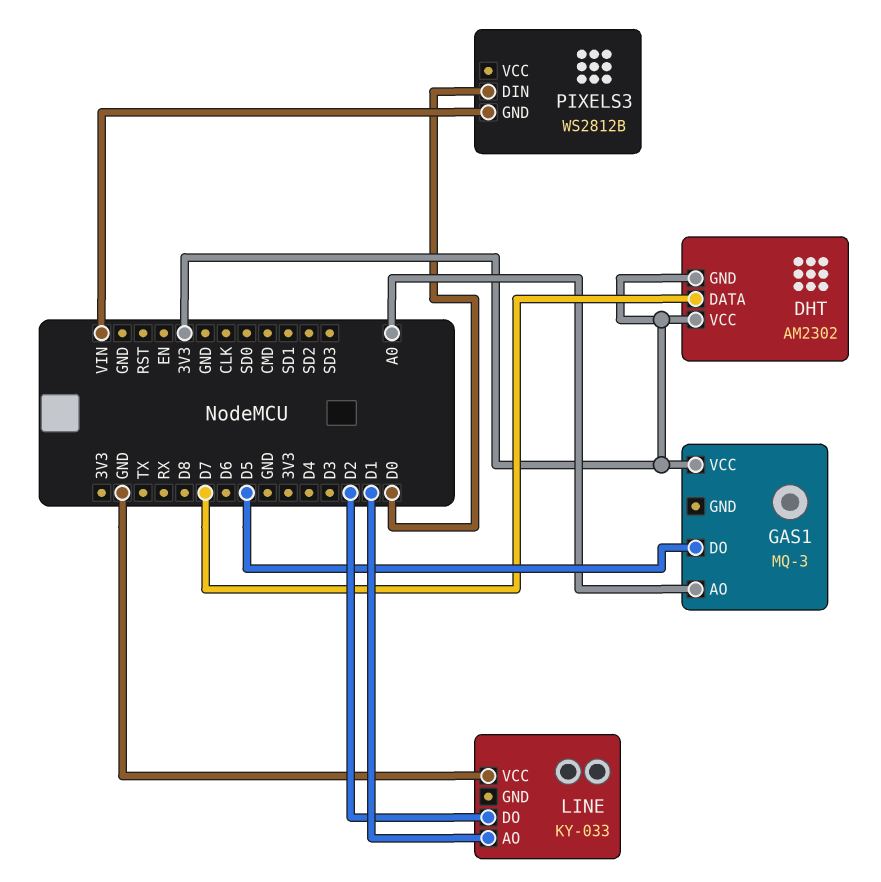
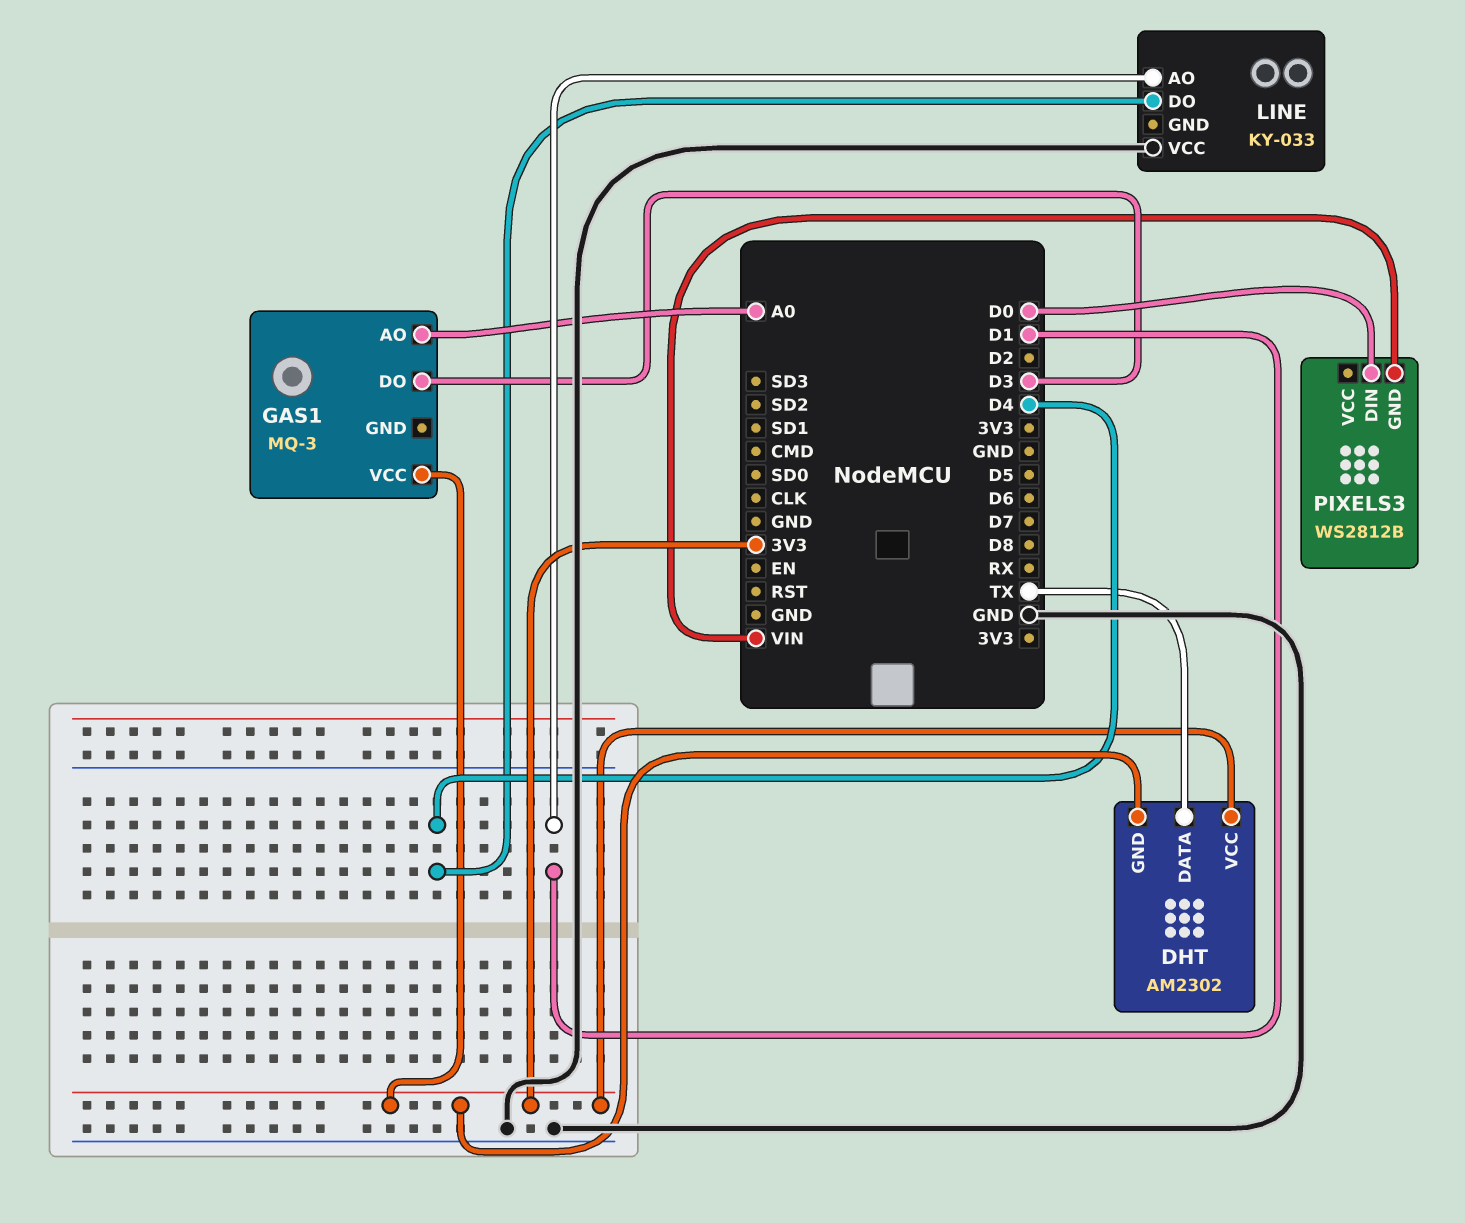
DHT pin DATA: D7 -> TX
GAS1 pin DO: D5 -> D3
LINE pin DO: D2 -> D4

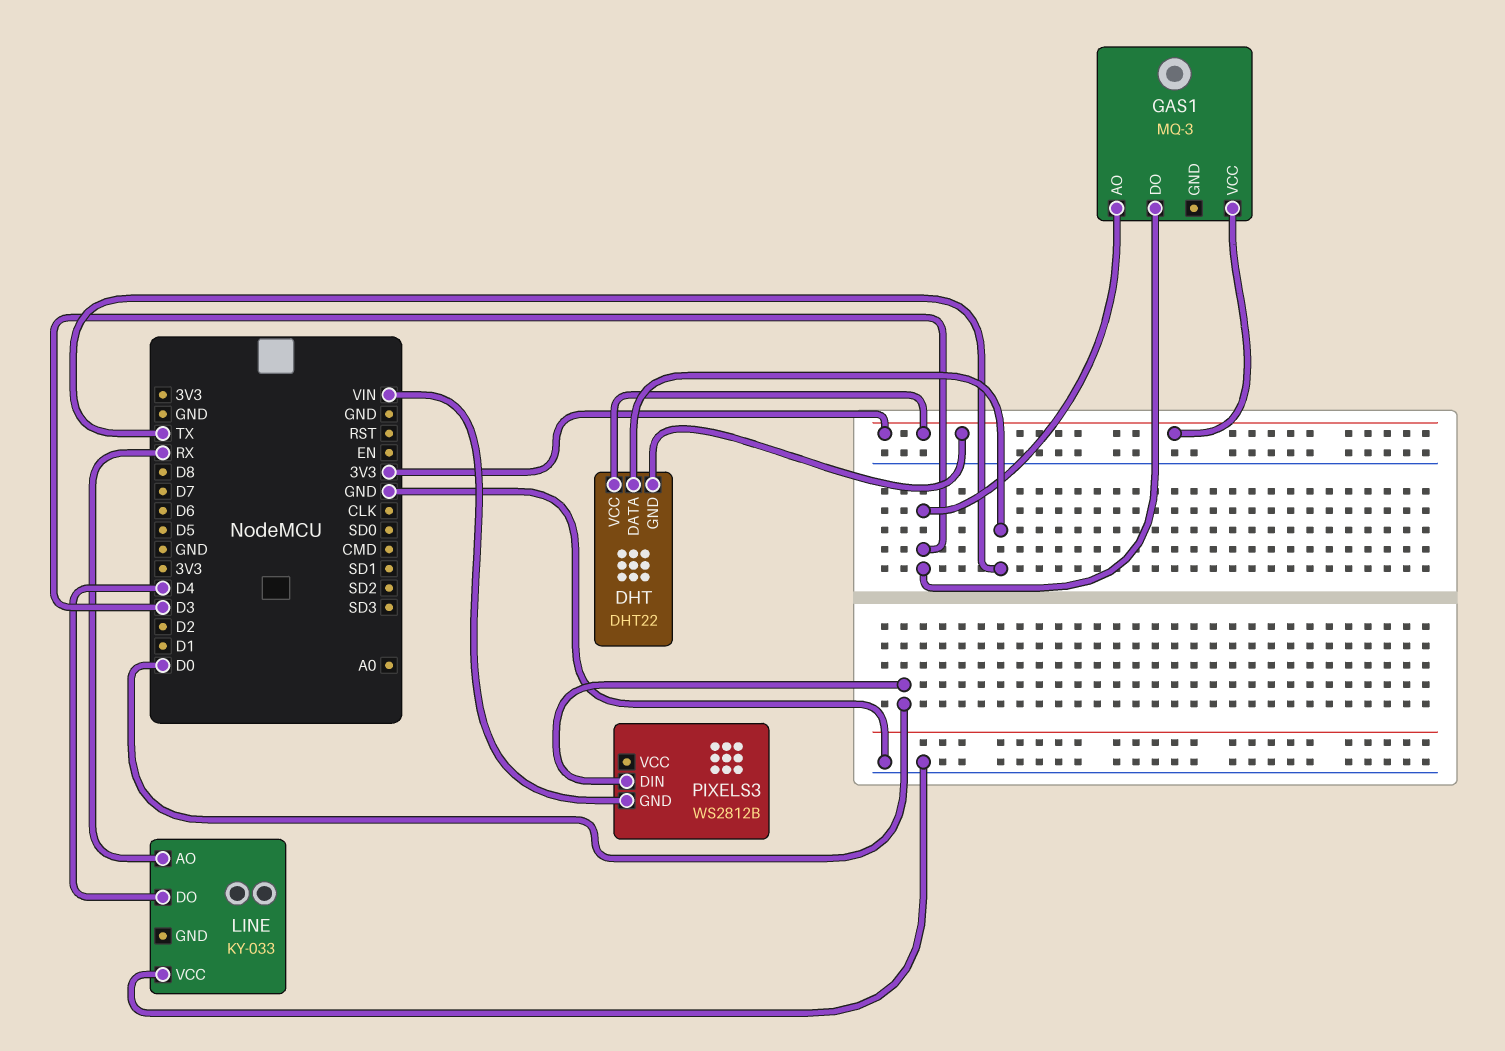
DHT: AM2302 -> DHT22
GAS1 pin AO: A0 -> D3
LINE pin AO: D1 -> RX

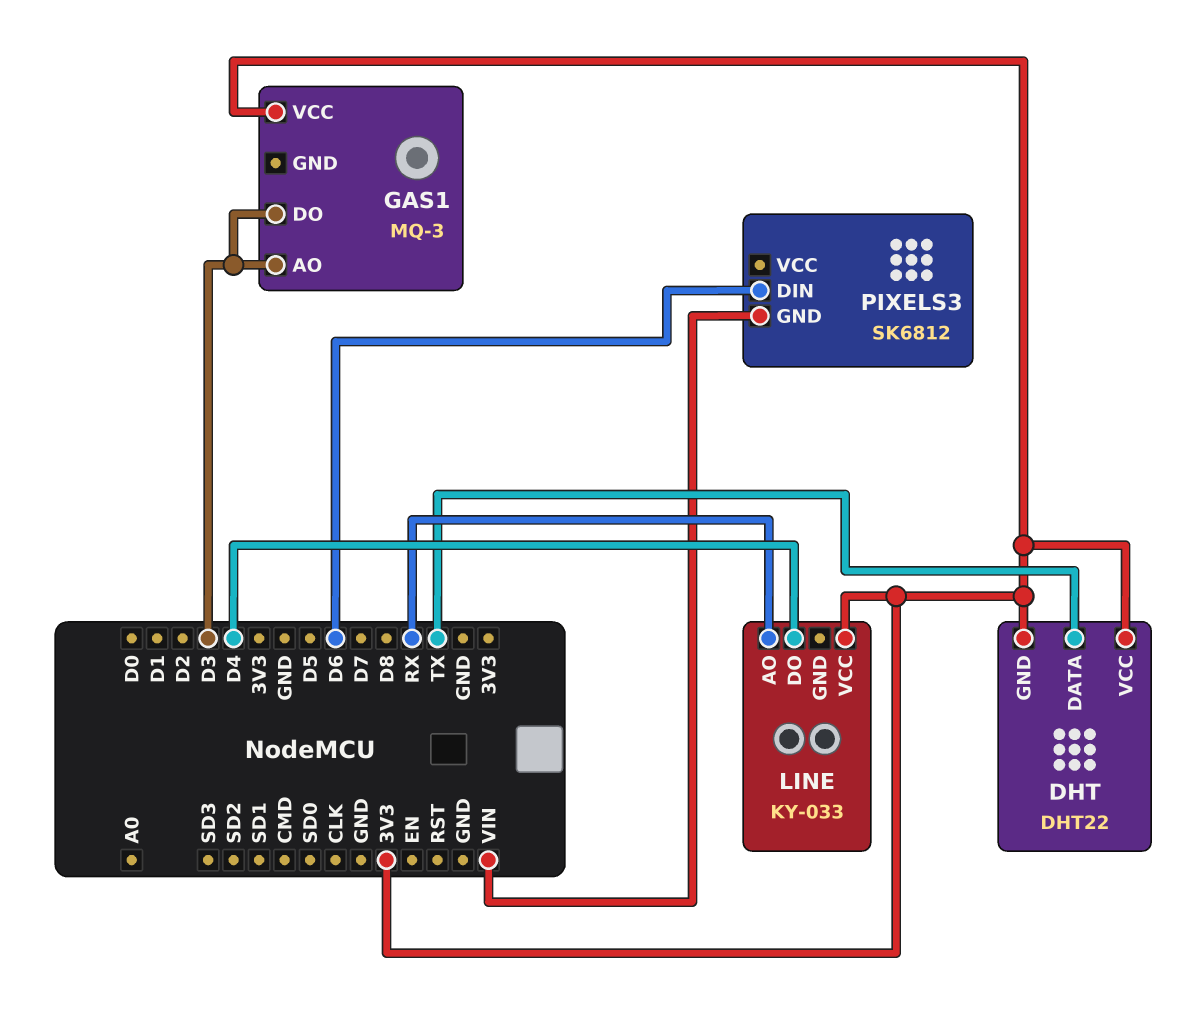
LINE pin VCC: GND -> 3V3
PIXELS3: WS2812B -> SK6812
PIXELS3 pin DIN: D0 -> D6

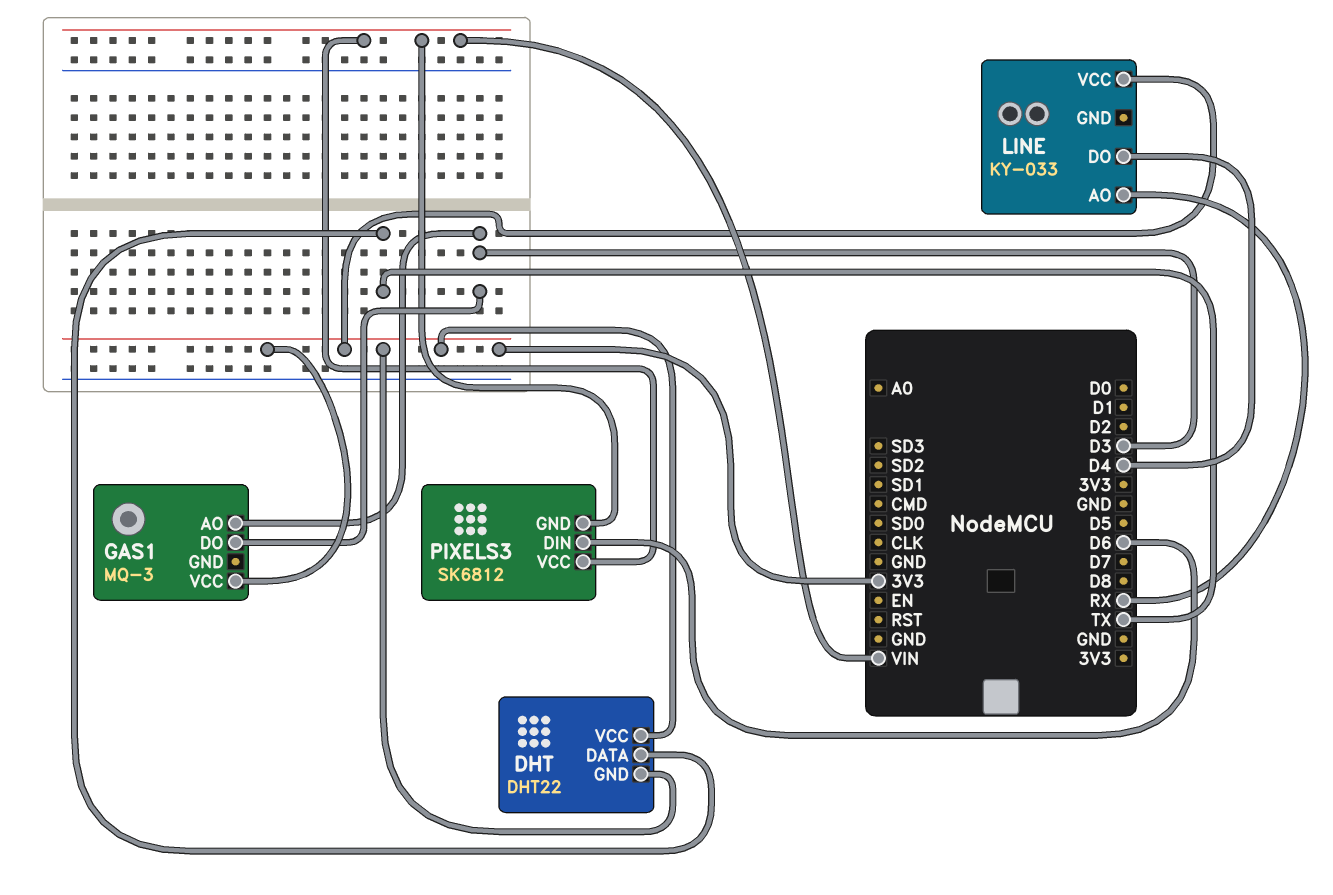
PIXELS3 pin VCC: none -> VIN

